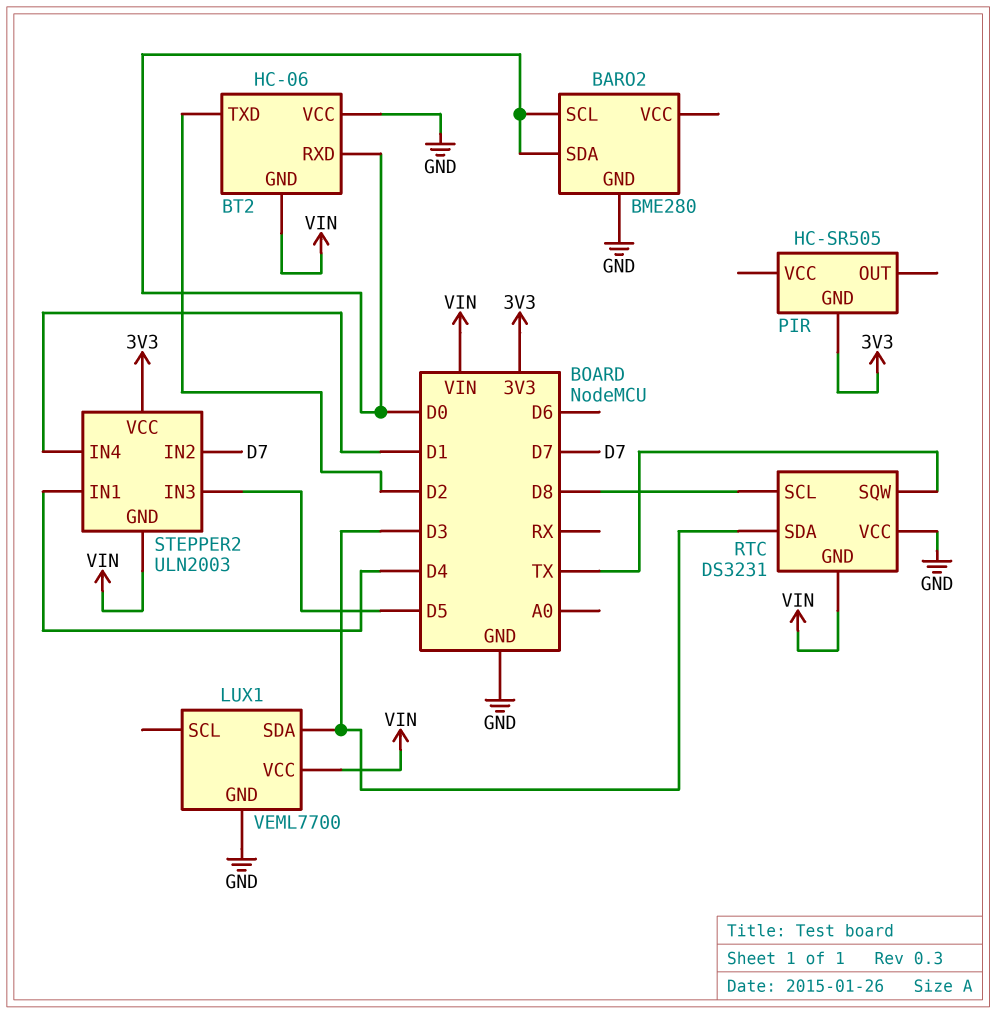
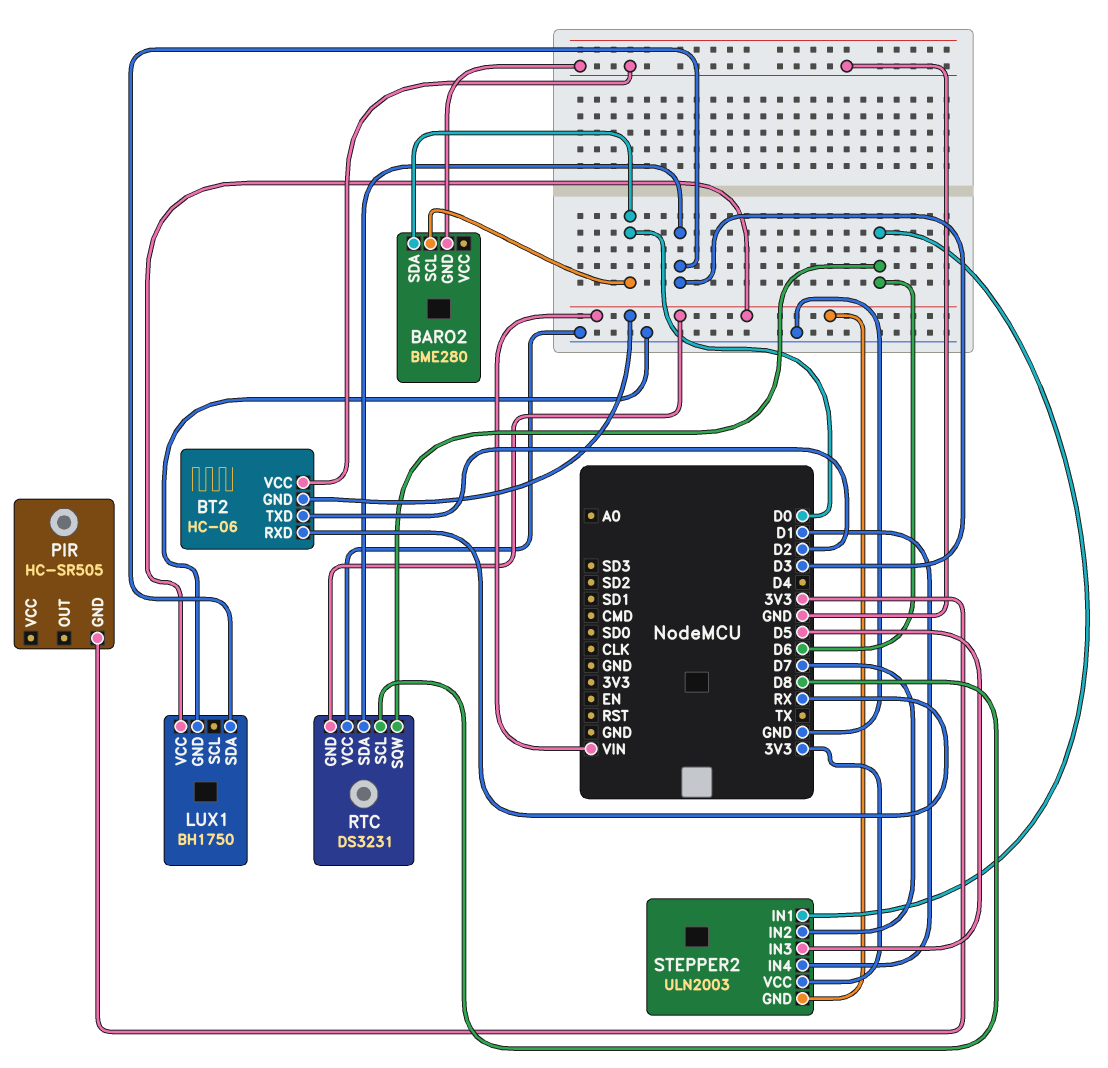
BT2 pin RXD: D0 -> RX
LUX1: VEML7700 -> BH1750
RTC pin SQW: TX -> D6
STEPPER2 pin IN1: D4 -> D6

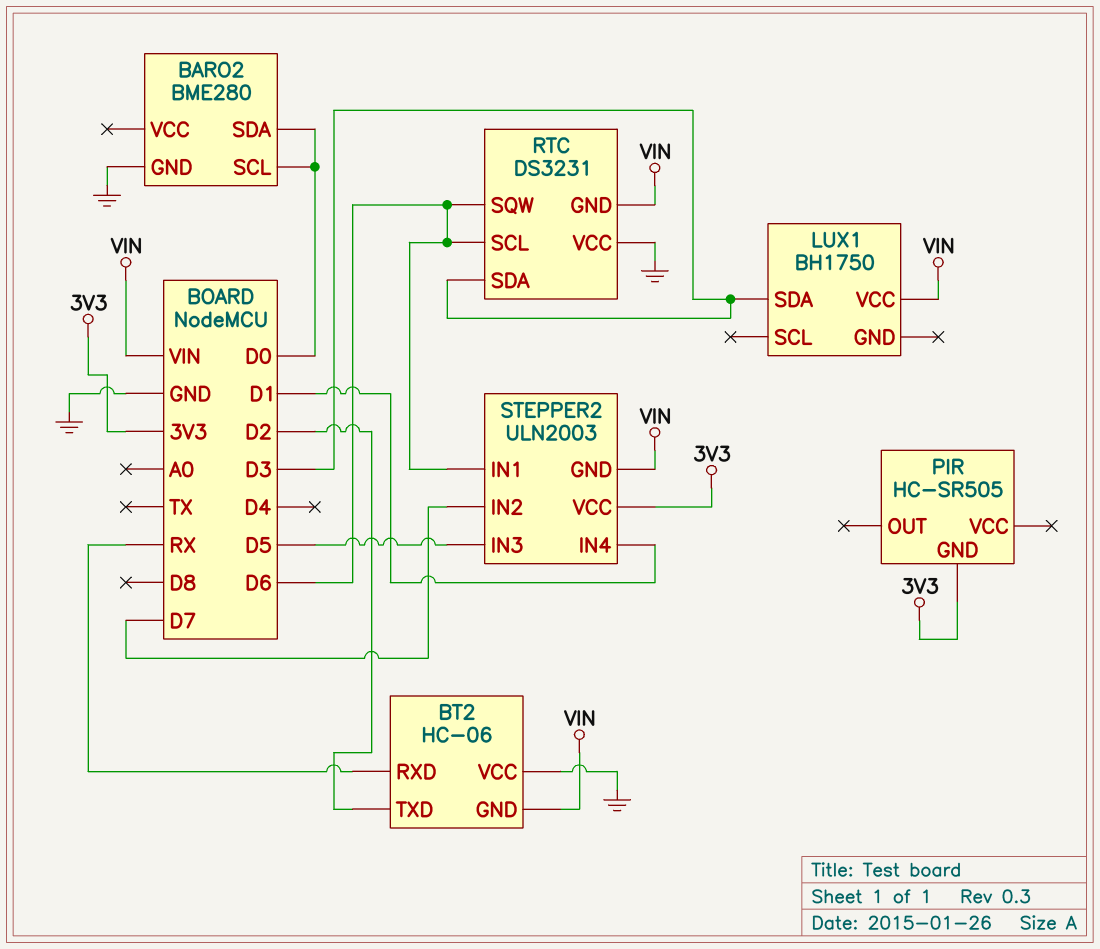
LUX1 pin GND: GND -> none
RTC pin SCL: D8 -> D6

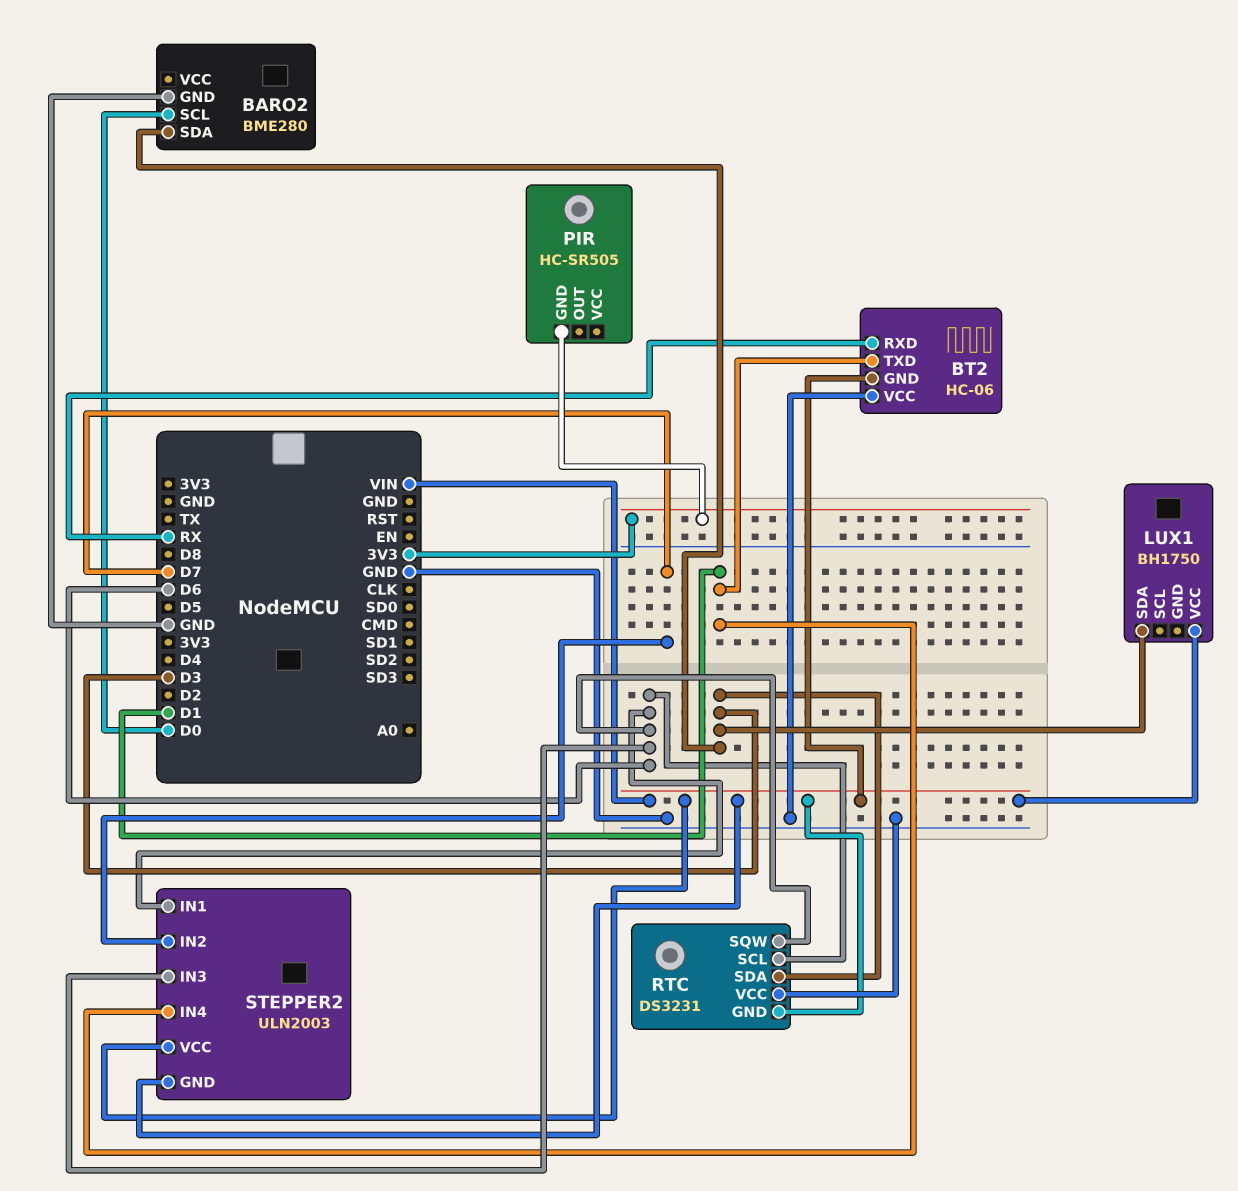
BARO2 pin SDA: D0 -> D3
BT2 pin TXD: D2 -> D1
STEPPER2 pin IN3: D5 -> D6
STEPPER2 pin VCC: 3V3 -> VIN

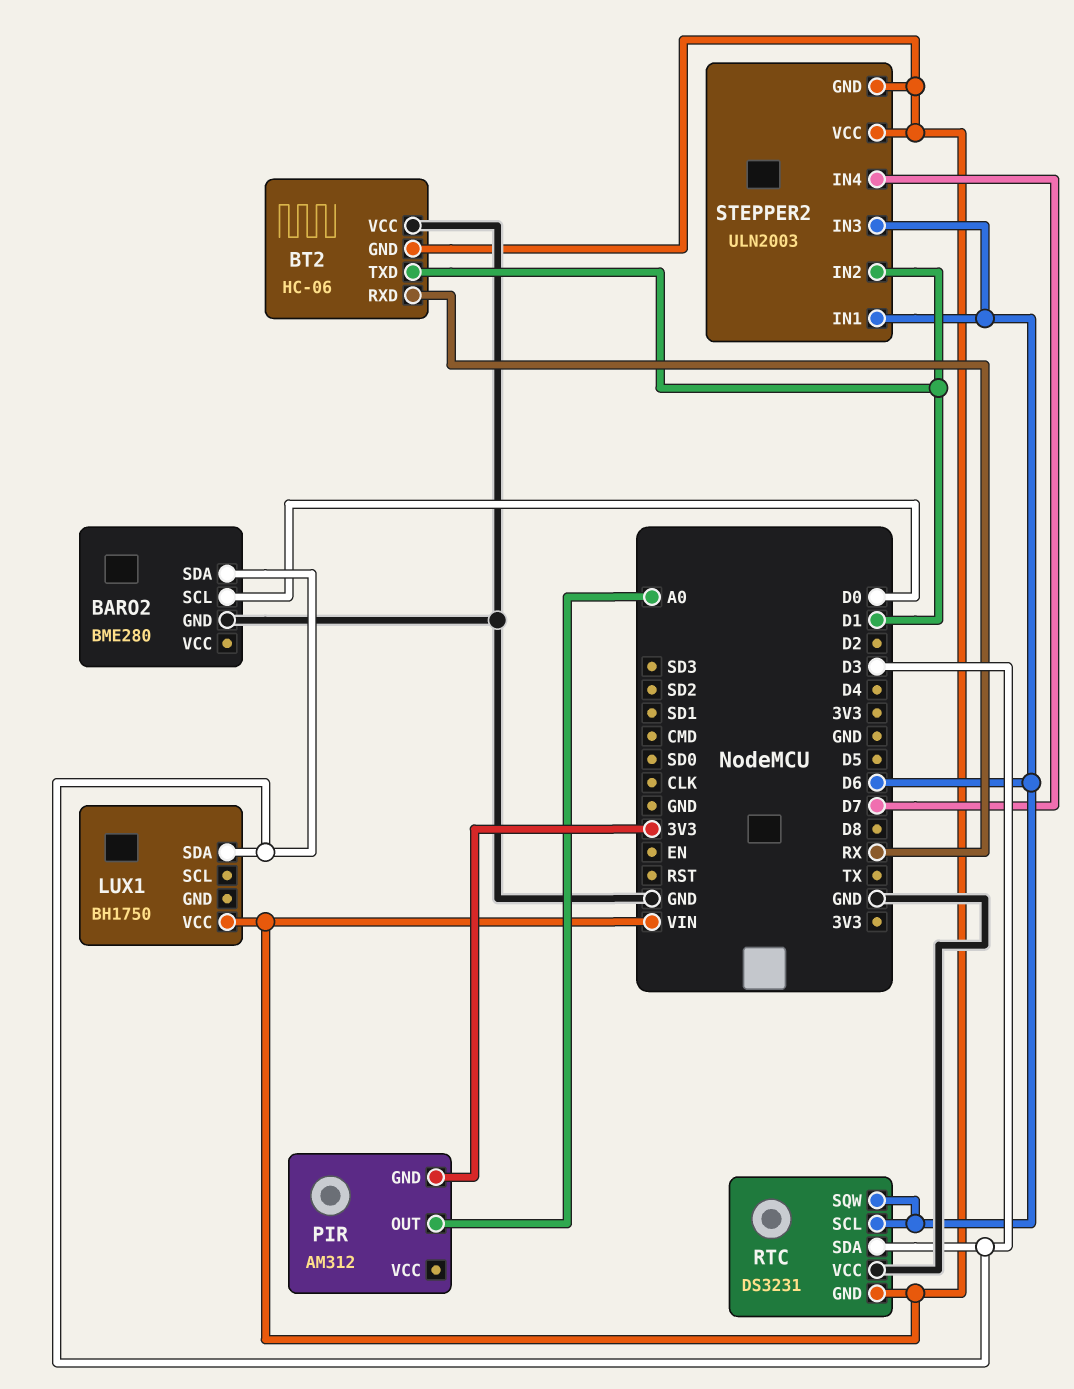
PIR: HC-SR505 -> AM312
PIR pin OUT: none -> A0
STEPPER2 pin IN2: D7 -> D1
STEPPER2 pin IN4: D1 -> D7

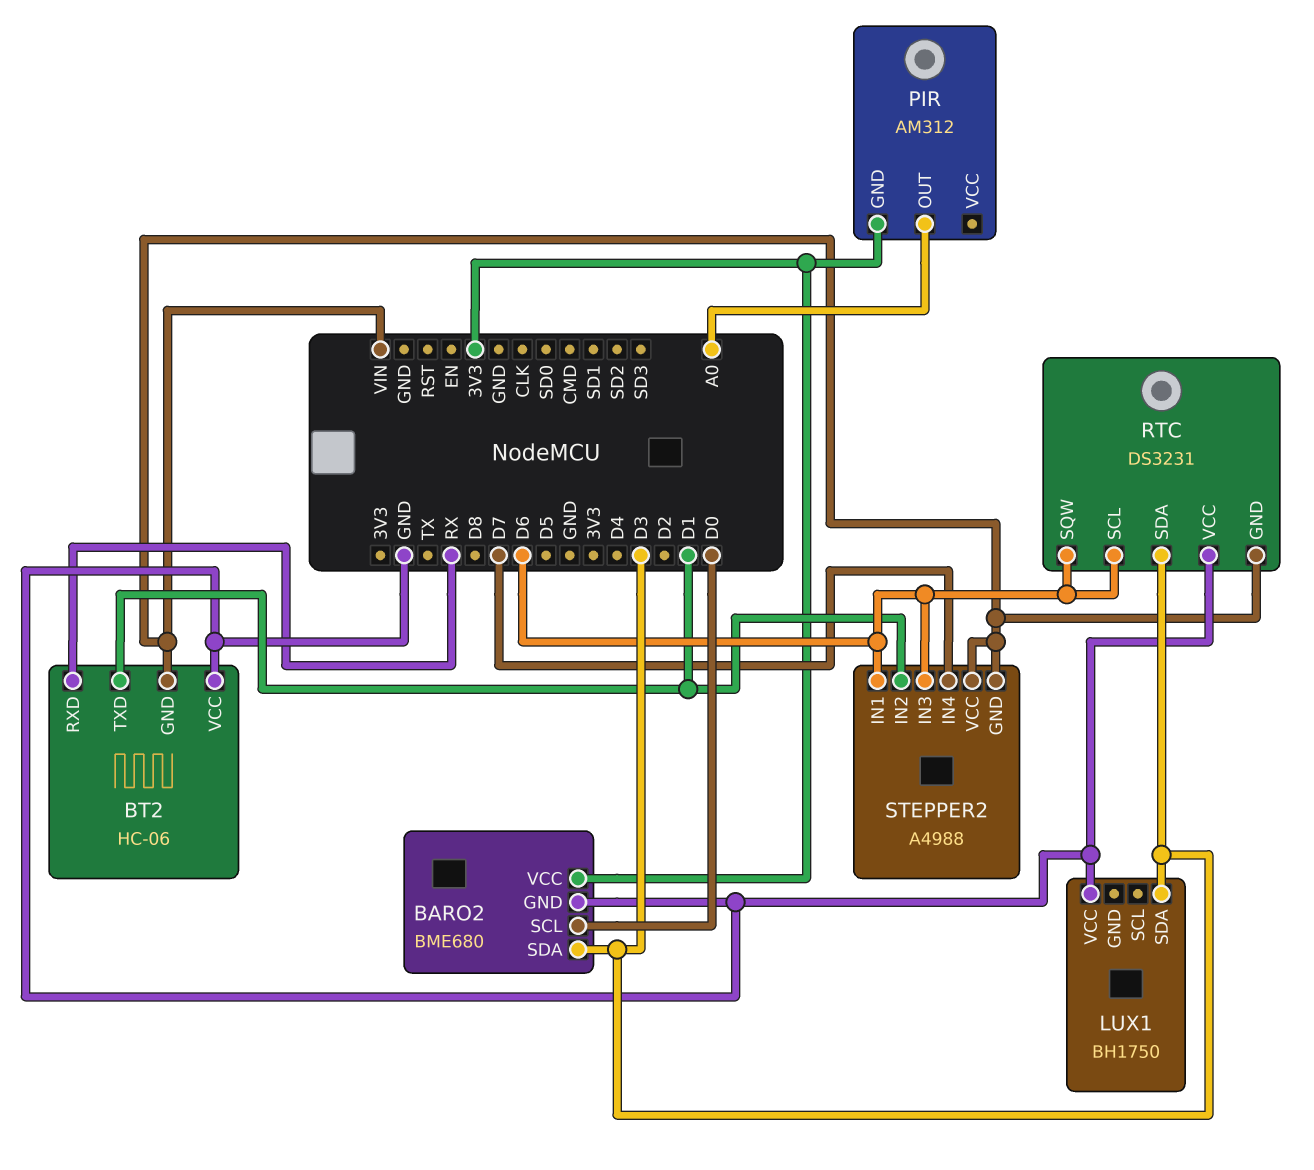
BARO2: BME280 -> BME680
BARO2 pin VCC: none -> 3V3
LUX1 pin VCC: VIN -> GND
STEPPER2: ULN2003 -> A4988

